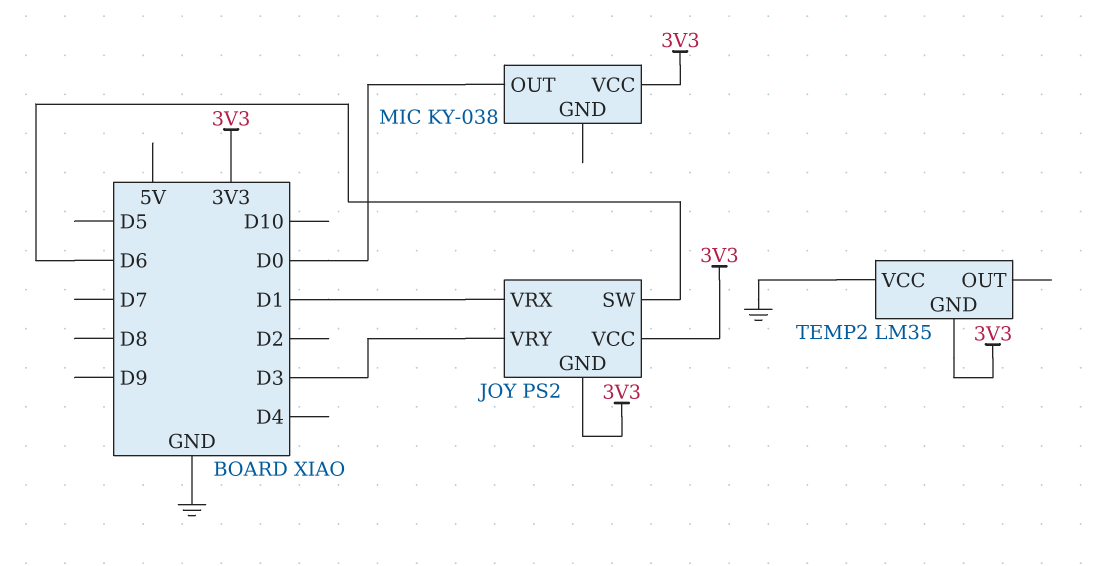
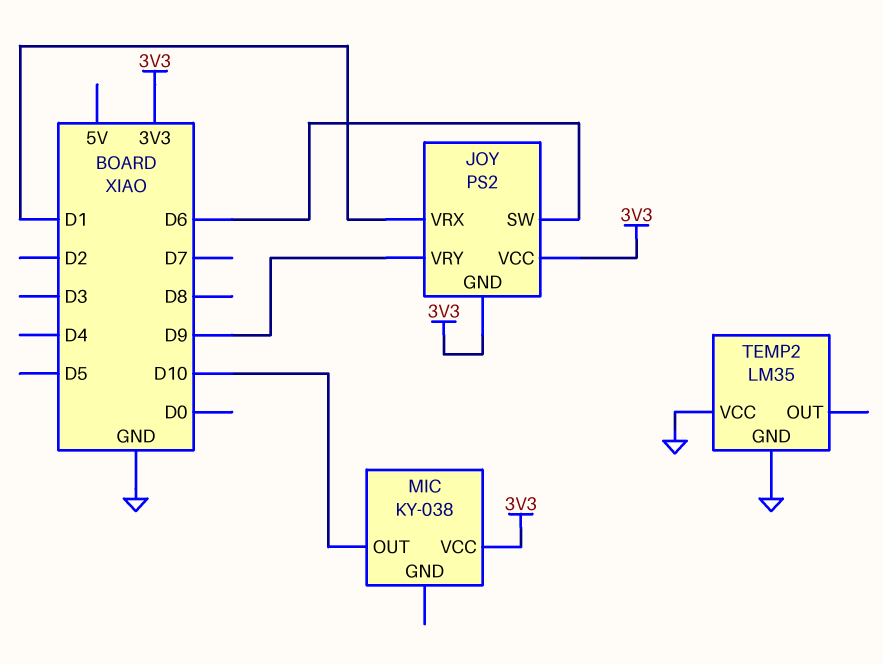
JOY pin VRY: D3 -> D9
MIC pin OUT: D0 -> D10
TEMP2 pin GND: 3V3 -> GND

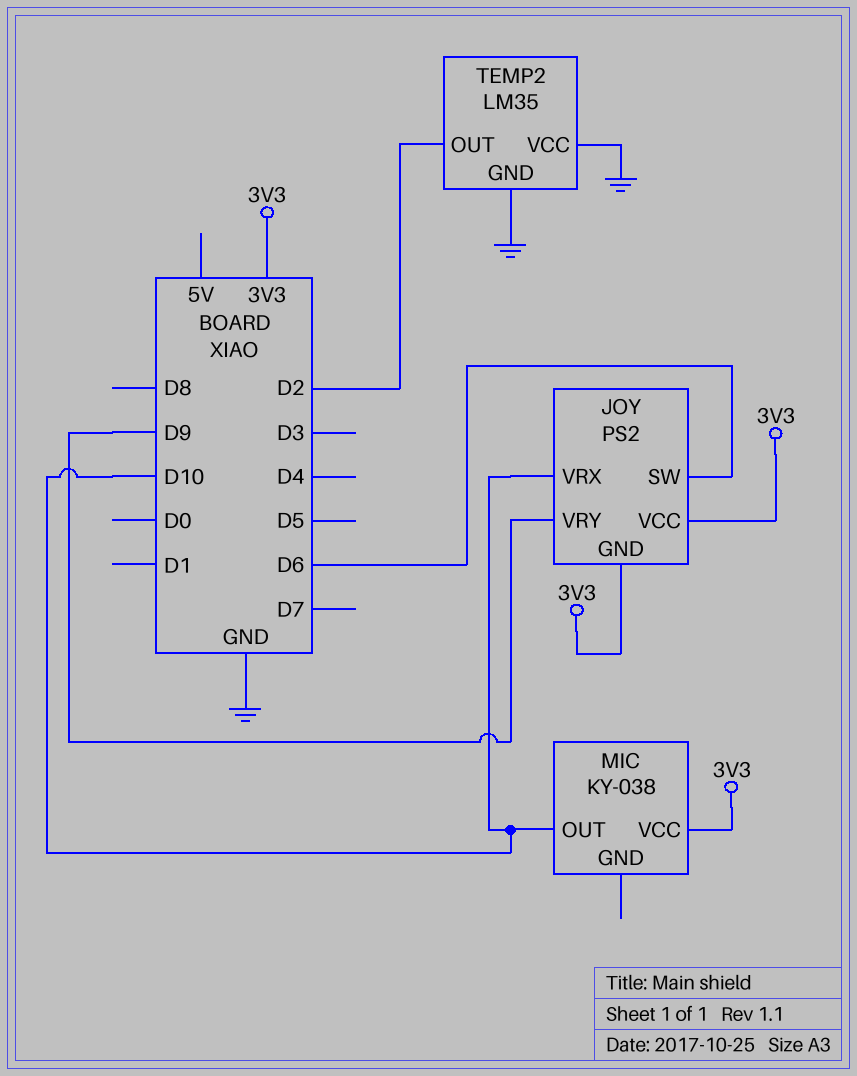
JOY pin VRX: D1 -> D10
TEMP2 pin OUT: none -> D2

